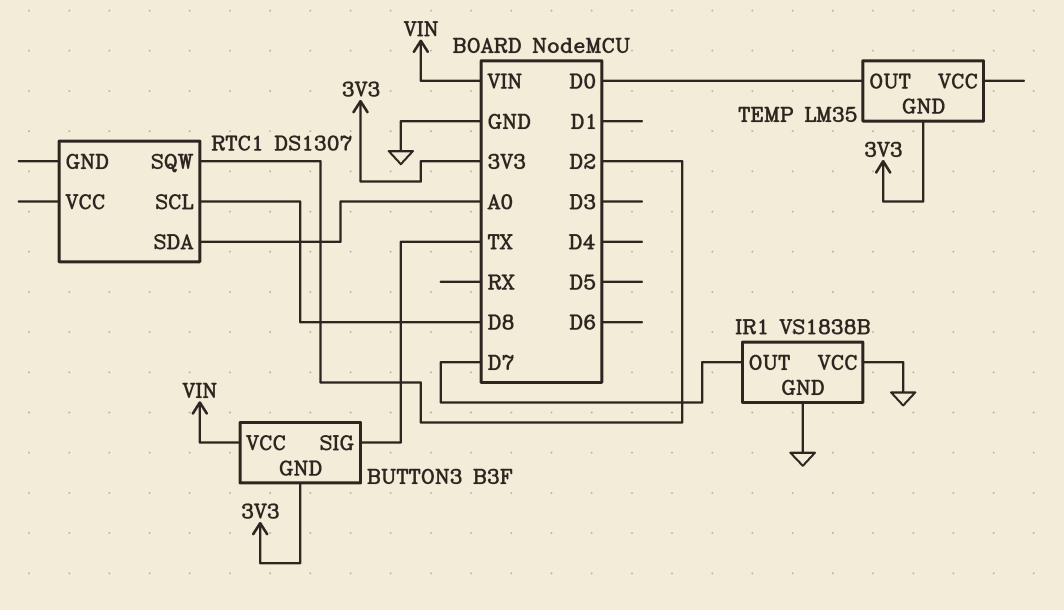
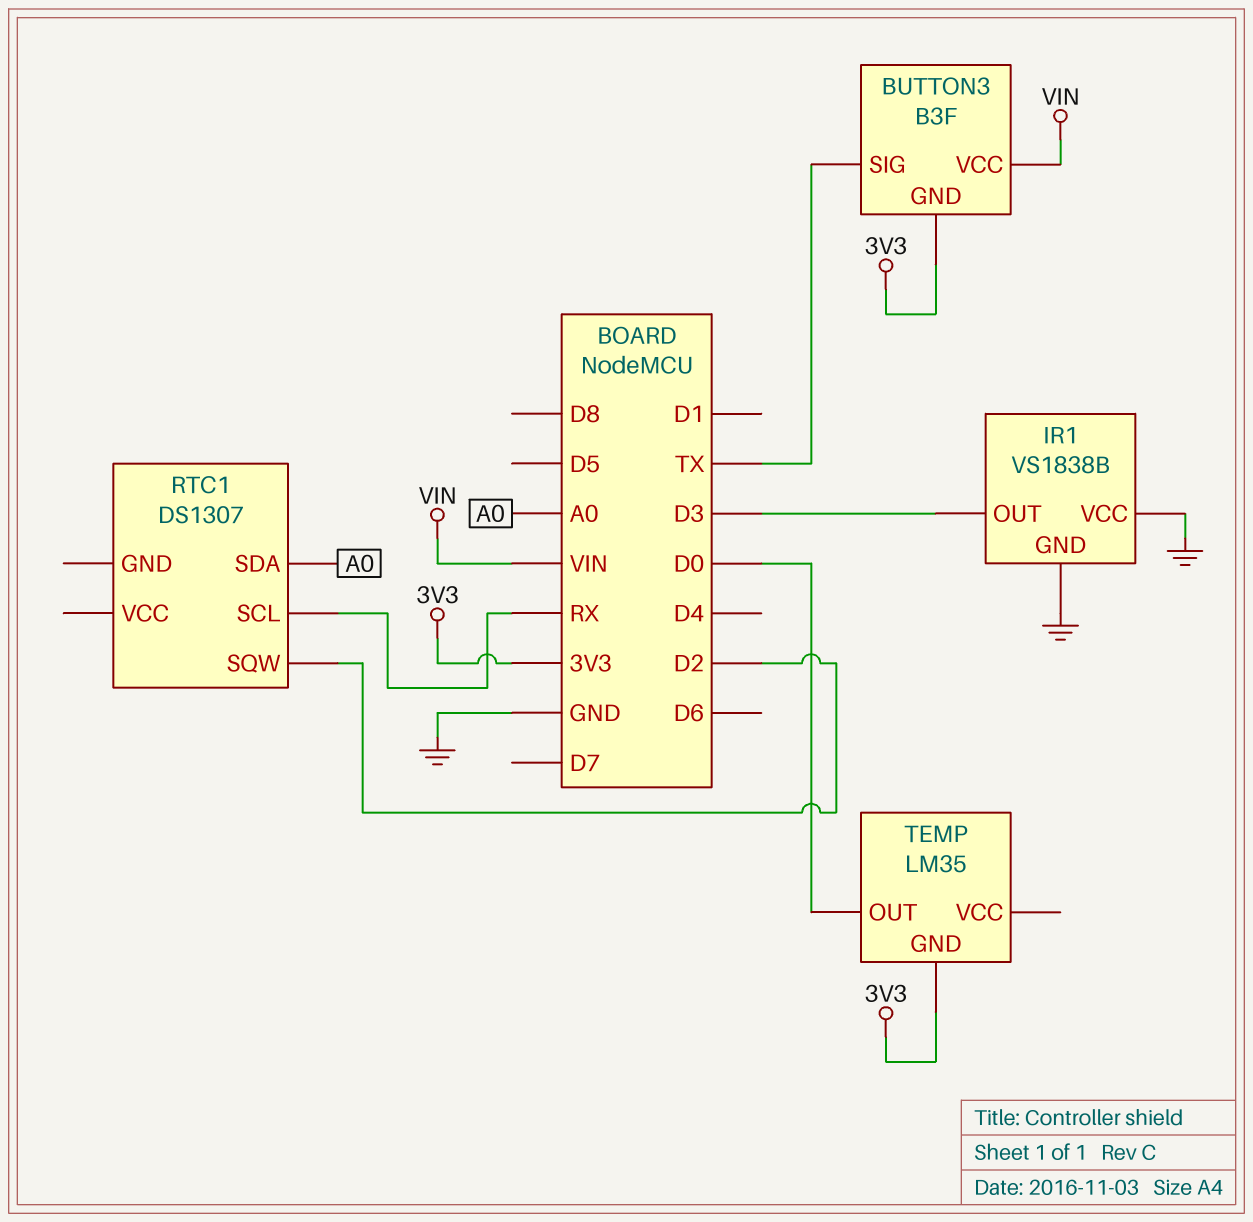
IR1 pin OUT: D7 -> D3
RTC1 pin SCL: D8 -> RX

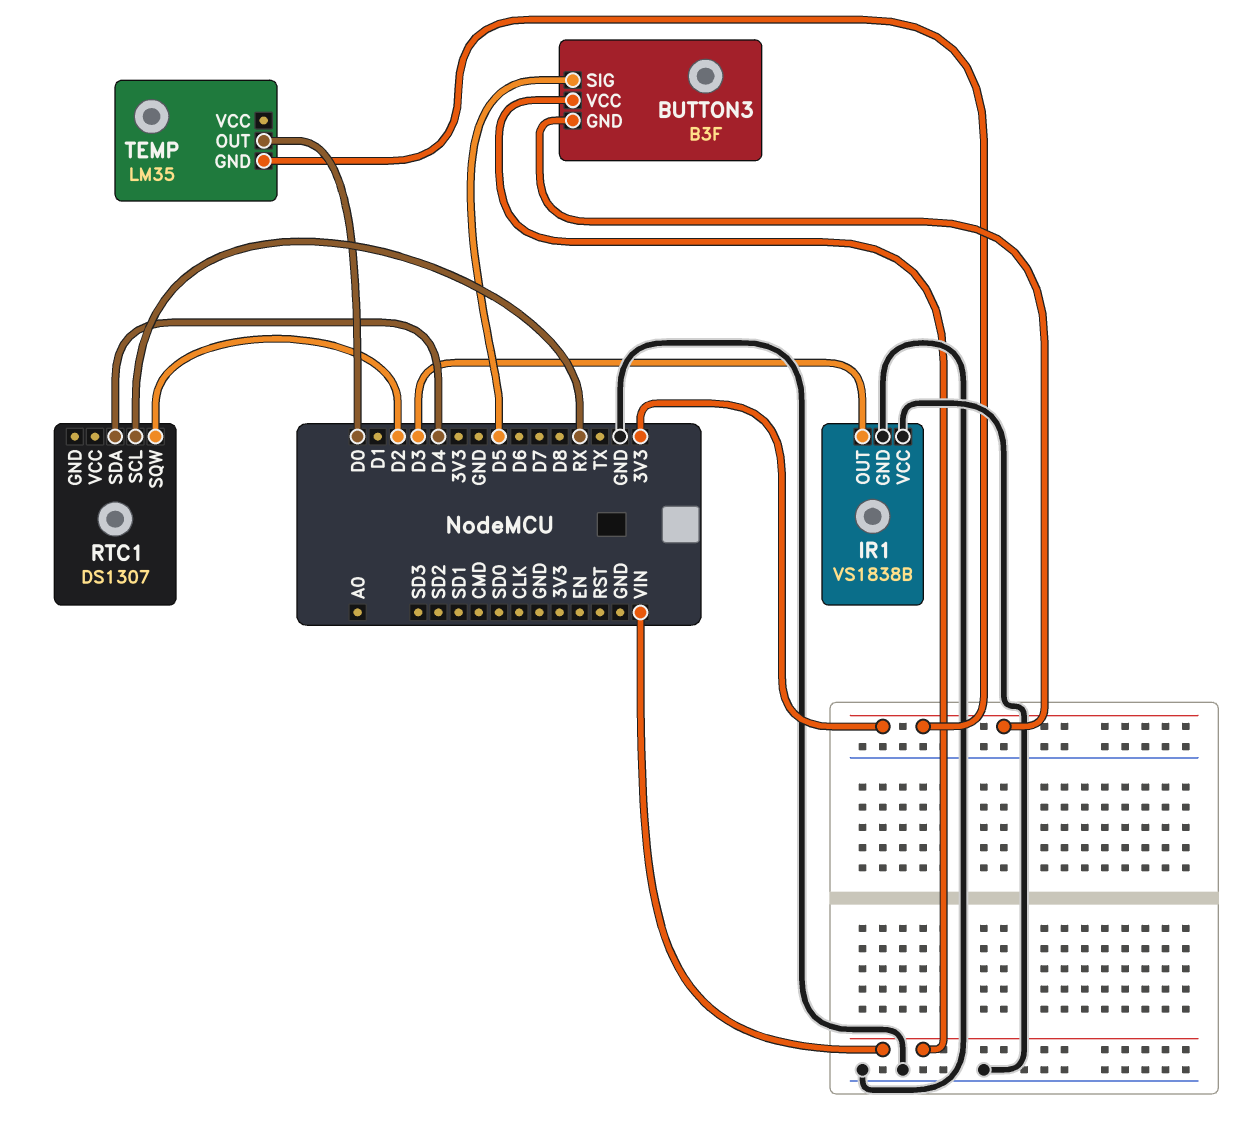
BUTTON3 pin SIG: TX -> D5
RTC1 pin SDA: A0 -> D4

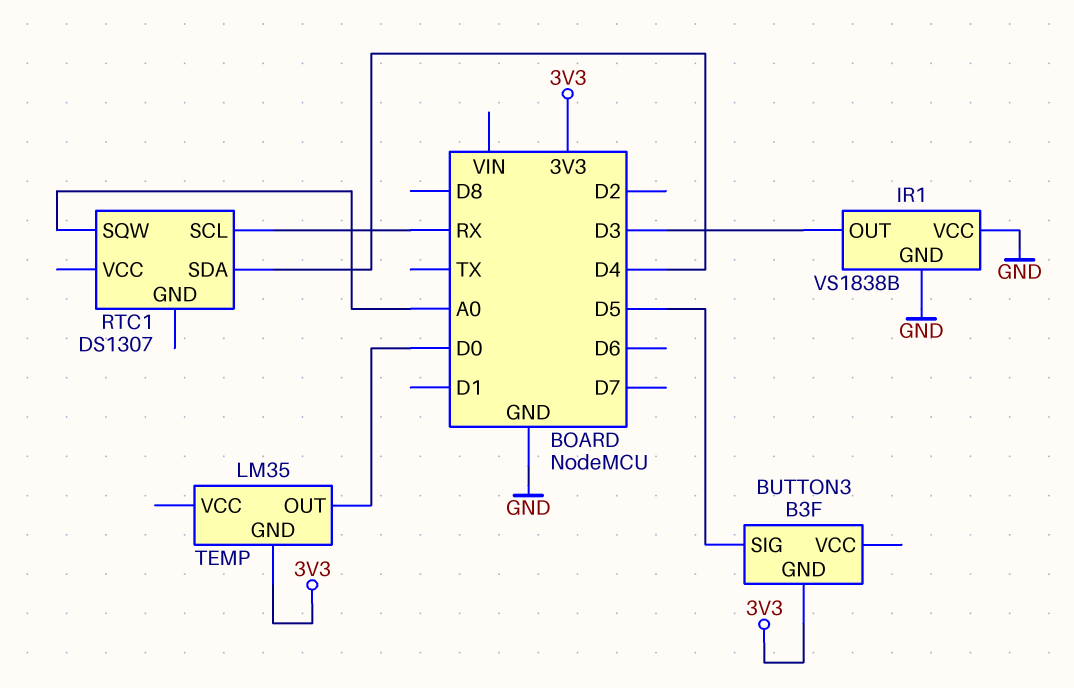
BUTTON3 pin VCC: VIN -> none
RTC1 pin SQW: D2 -> A0

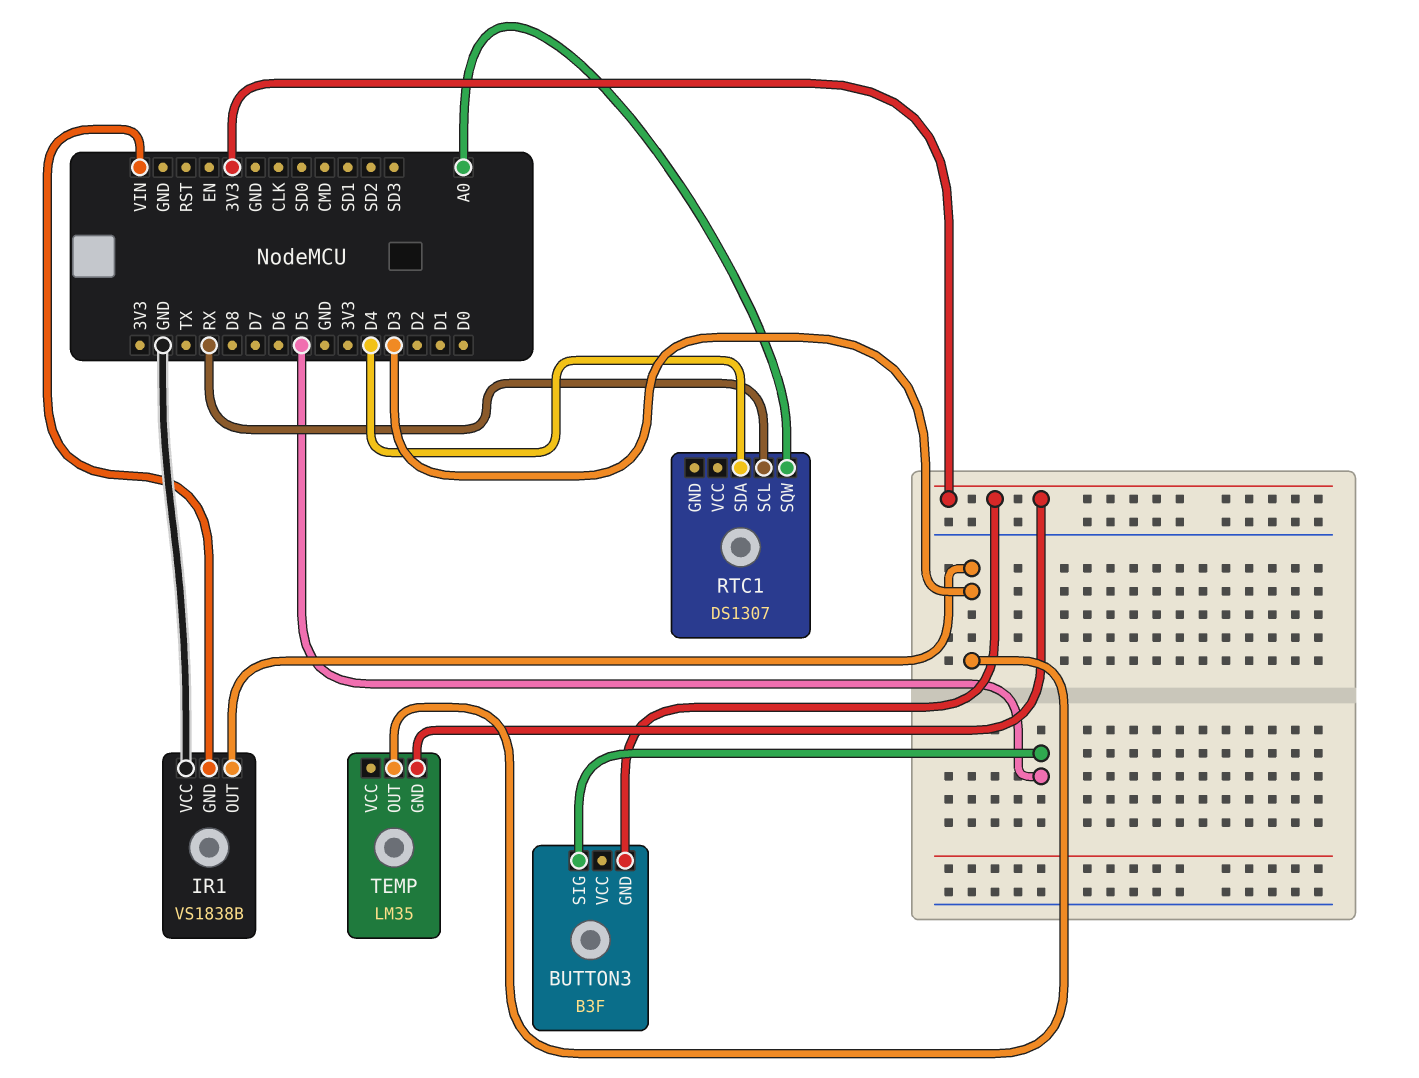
IR1 pin GND: GND -> VIN
TEMP pin OUT: D0 -> D3

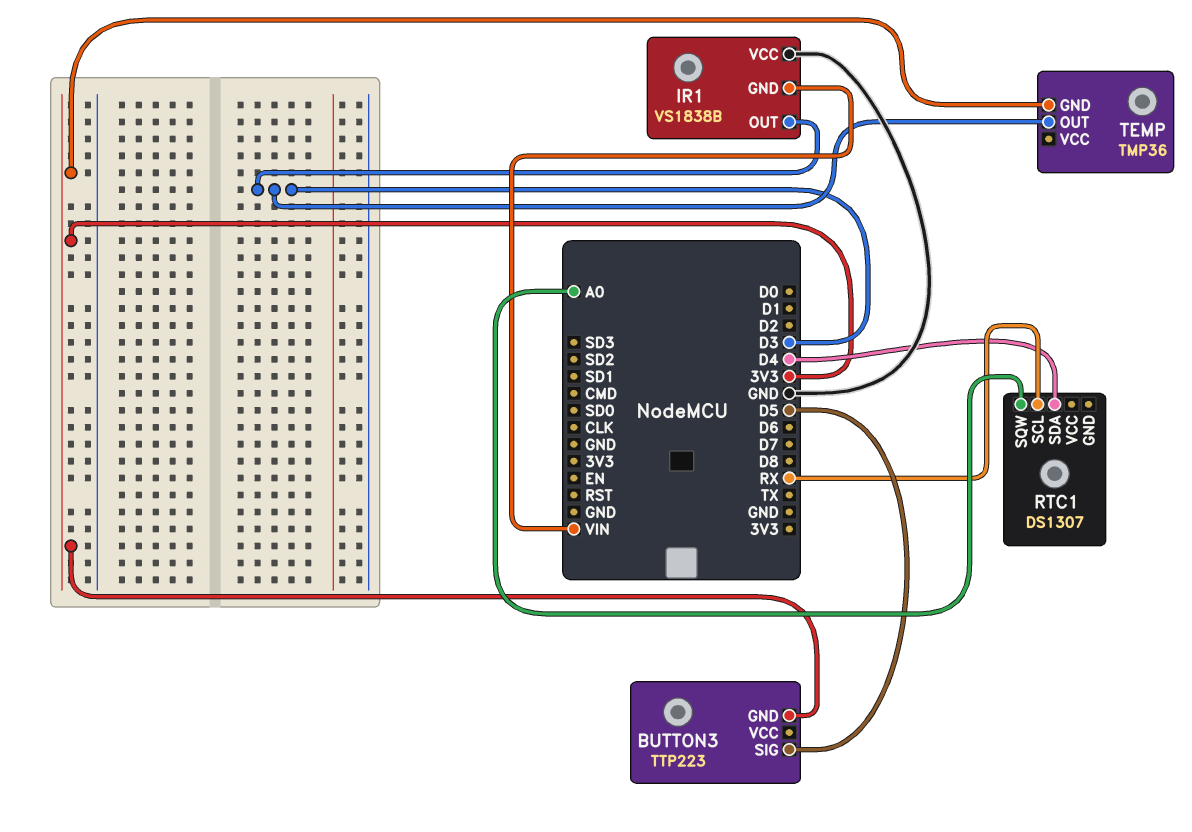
BUTTON3: B3F -> TTP223
TEMP: LM35 -> TMP36

